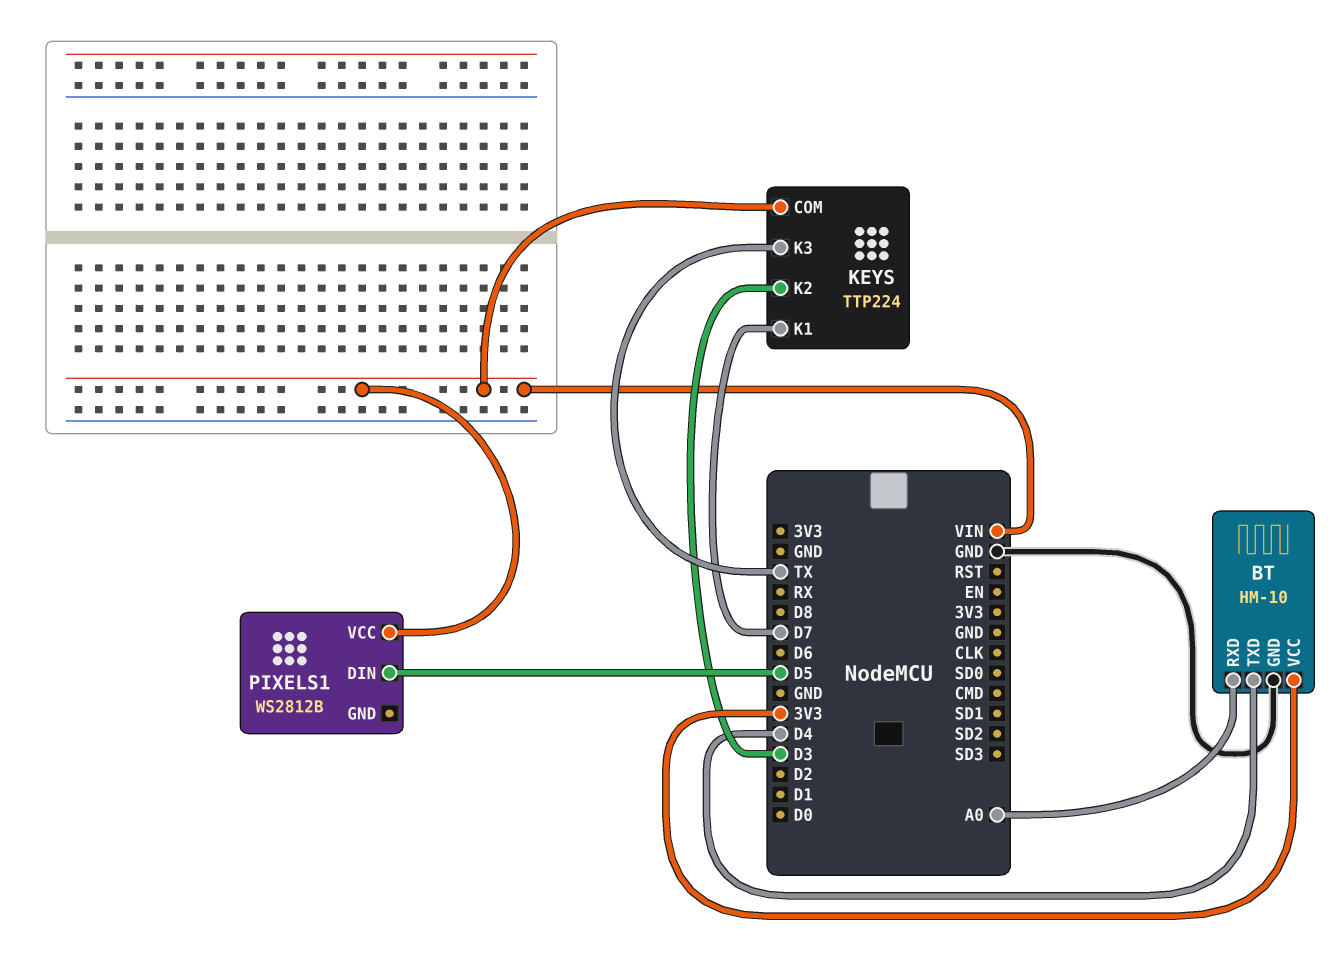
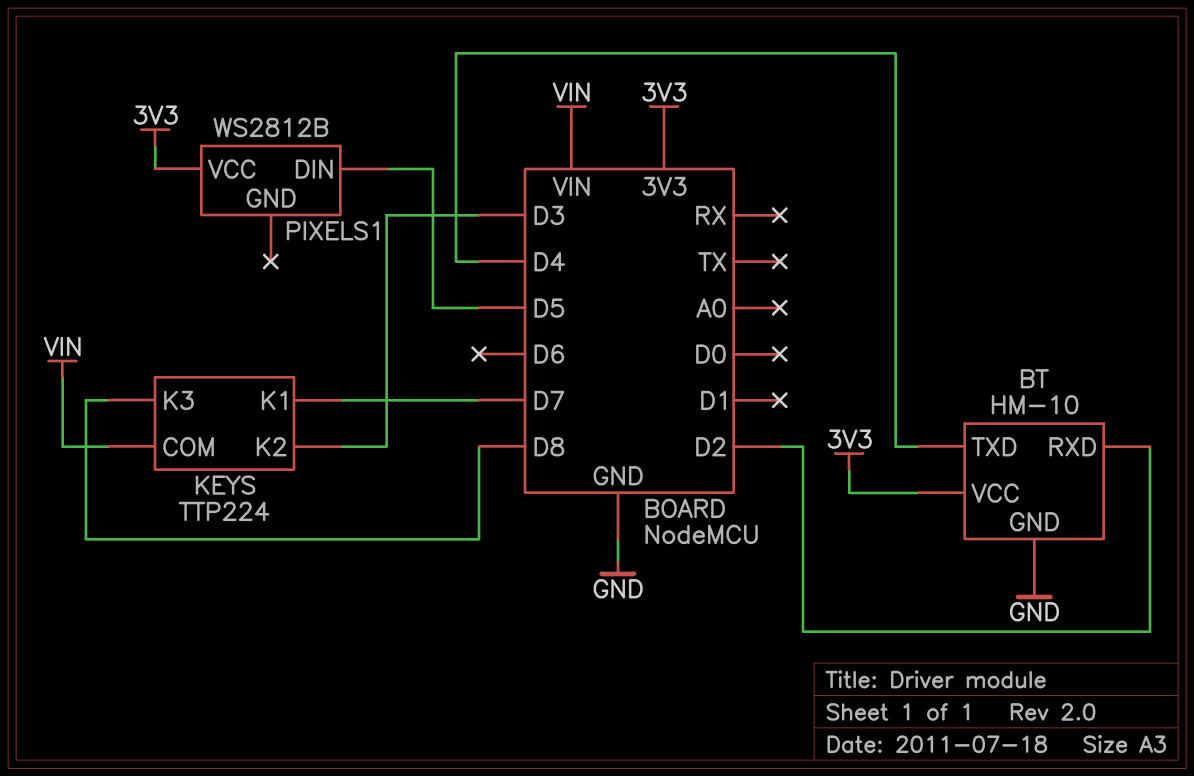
BT pin RXD: A0 -> D2
KEYS pin K3: TX -> D8
PIXELS1 pin VCC: VIN -> 3V3

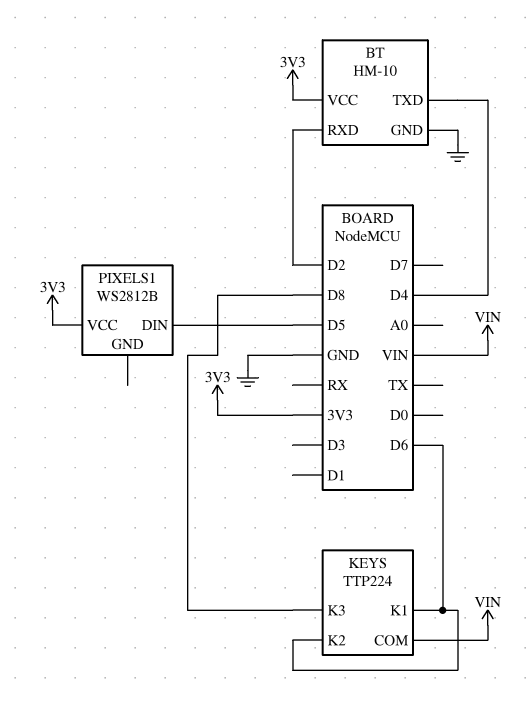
KEYS pin K1: D7 -> D6
KEYS pin K2: D3 -> D6

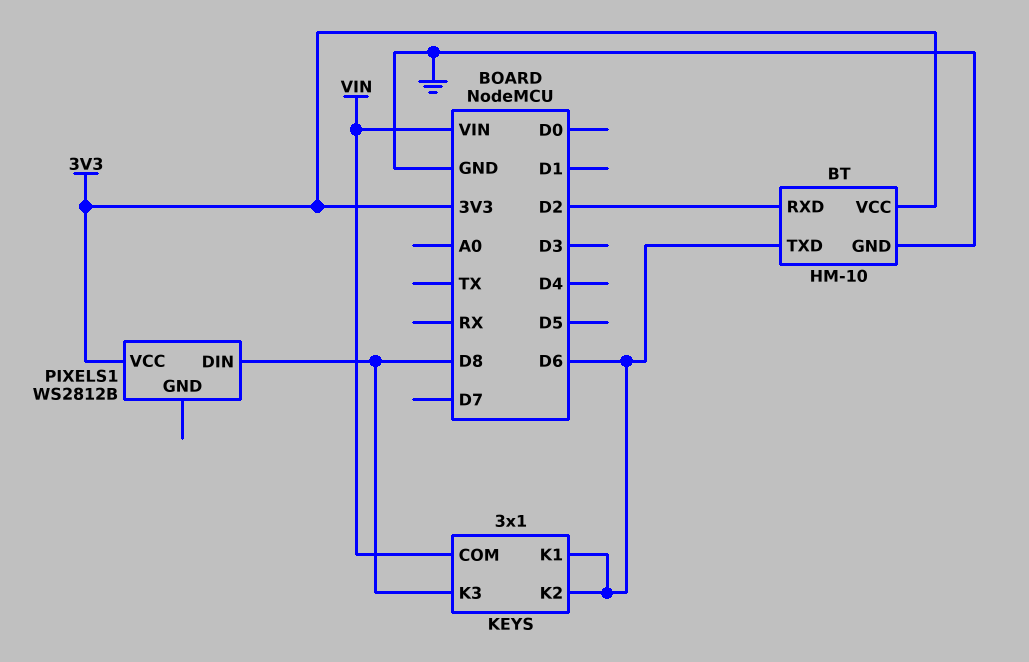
BT pin TXD: D4 -> D6
KEYS: TTP224 -> 3x1
PIXELS1 pin DIN: D5 -> D8

